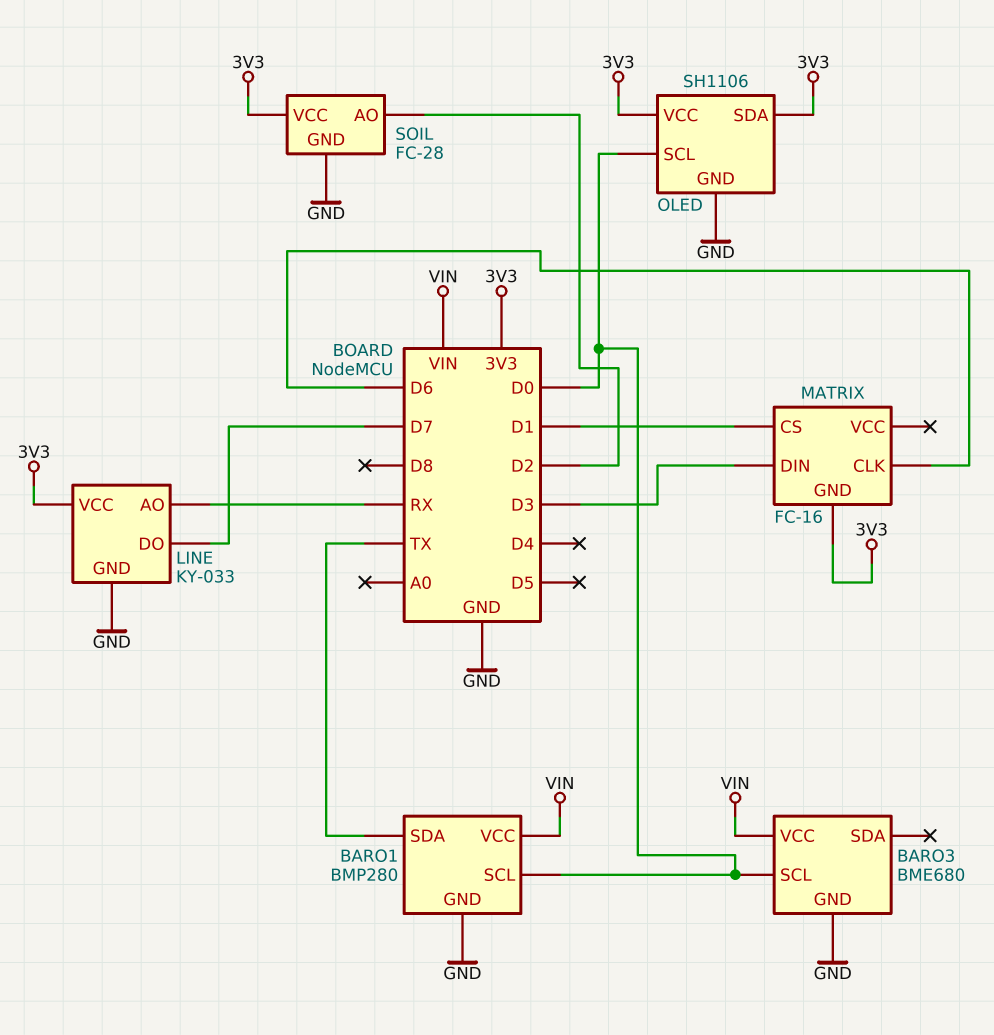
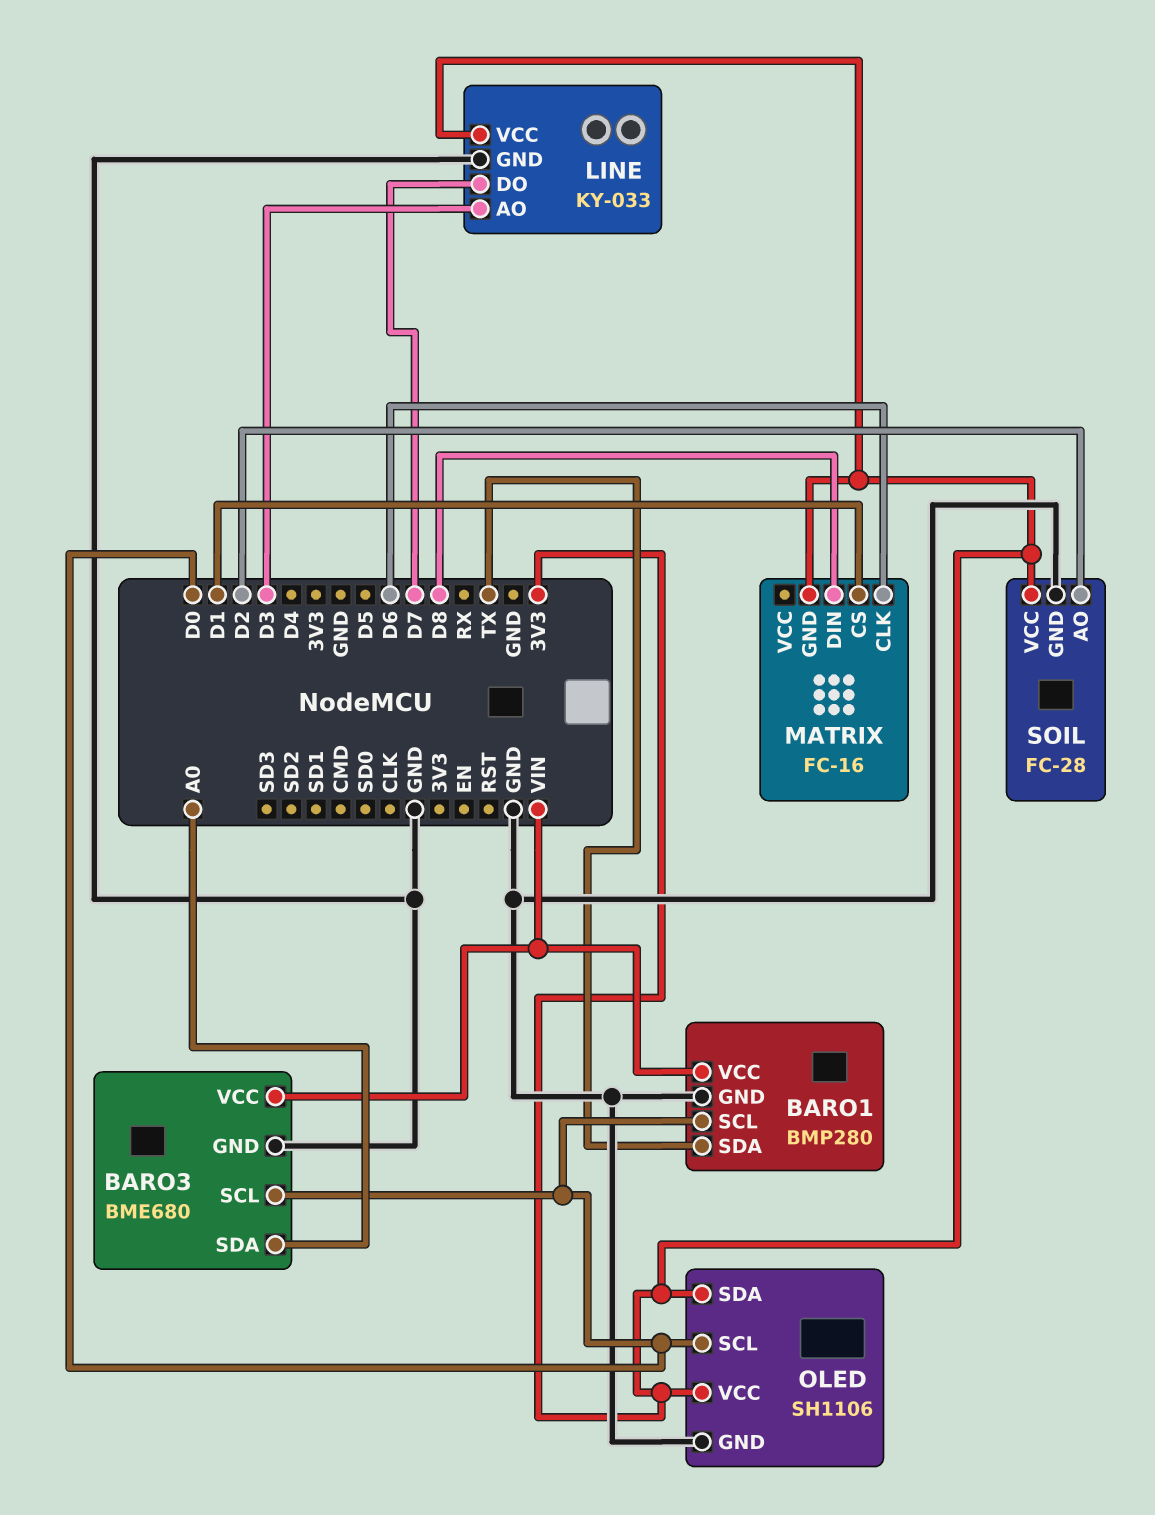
BARO3 pin SDA: none -> A0
LINE pin AO: RX -> D3
MATRIX pin DIN: D3 -> D8

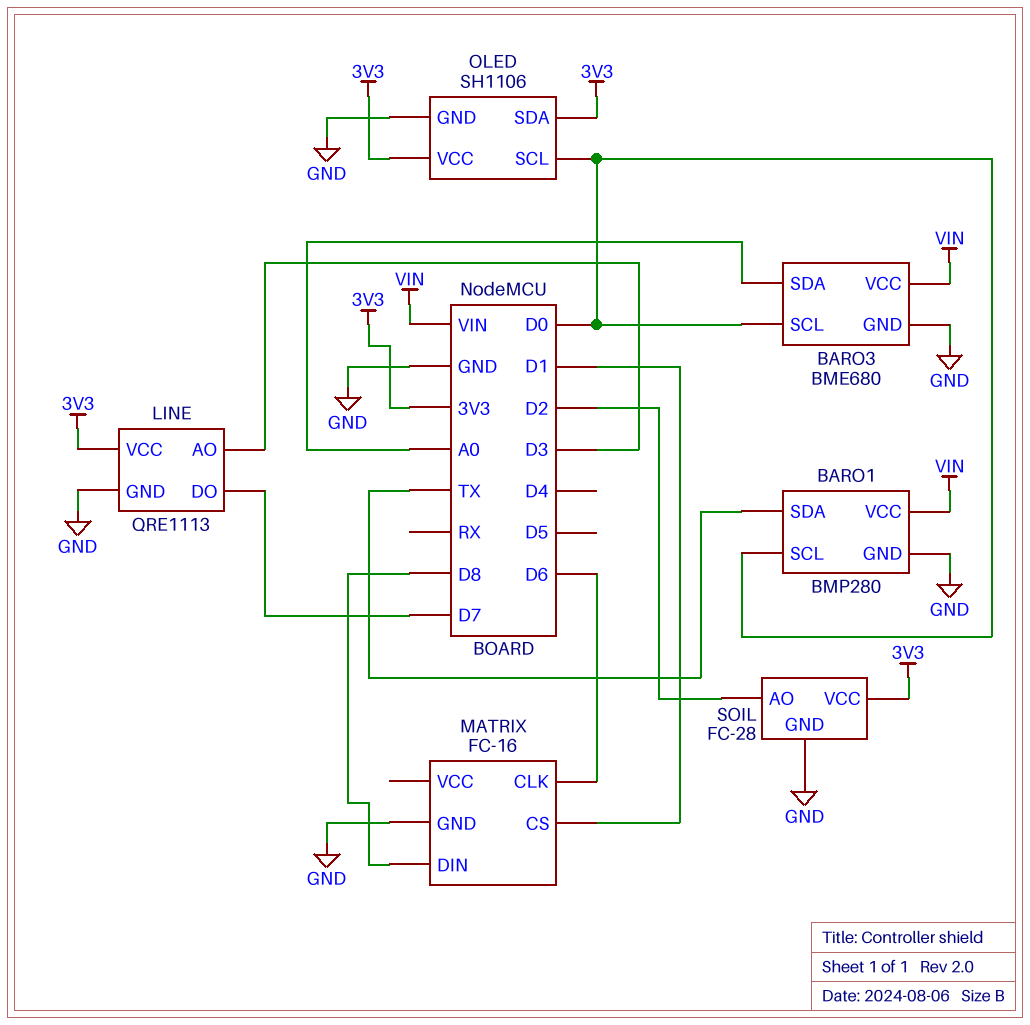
LINE: KY-033 -> QRE1113
MATRIX pin GND: 3V3 -> GND

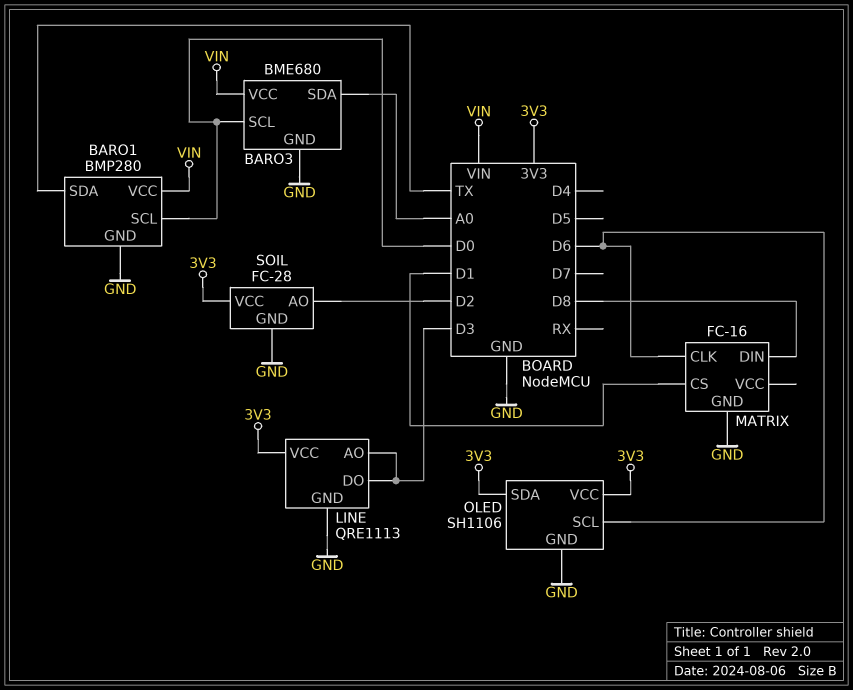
LINE pin DO: D7 -> D3
OLED pin SCL: D0 -> D6

